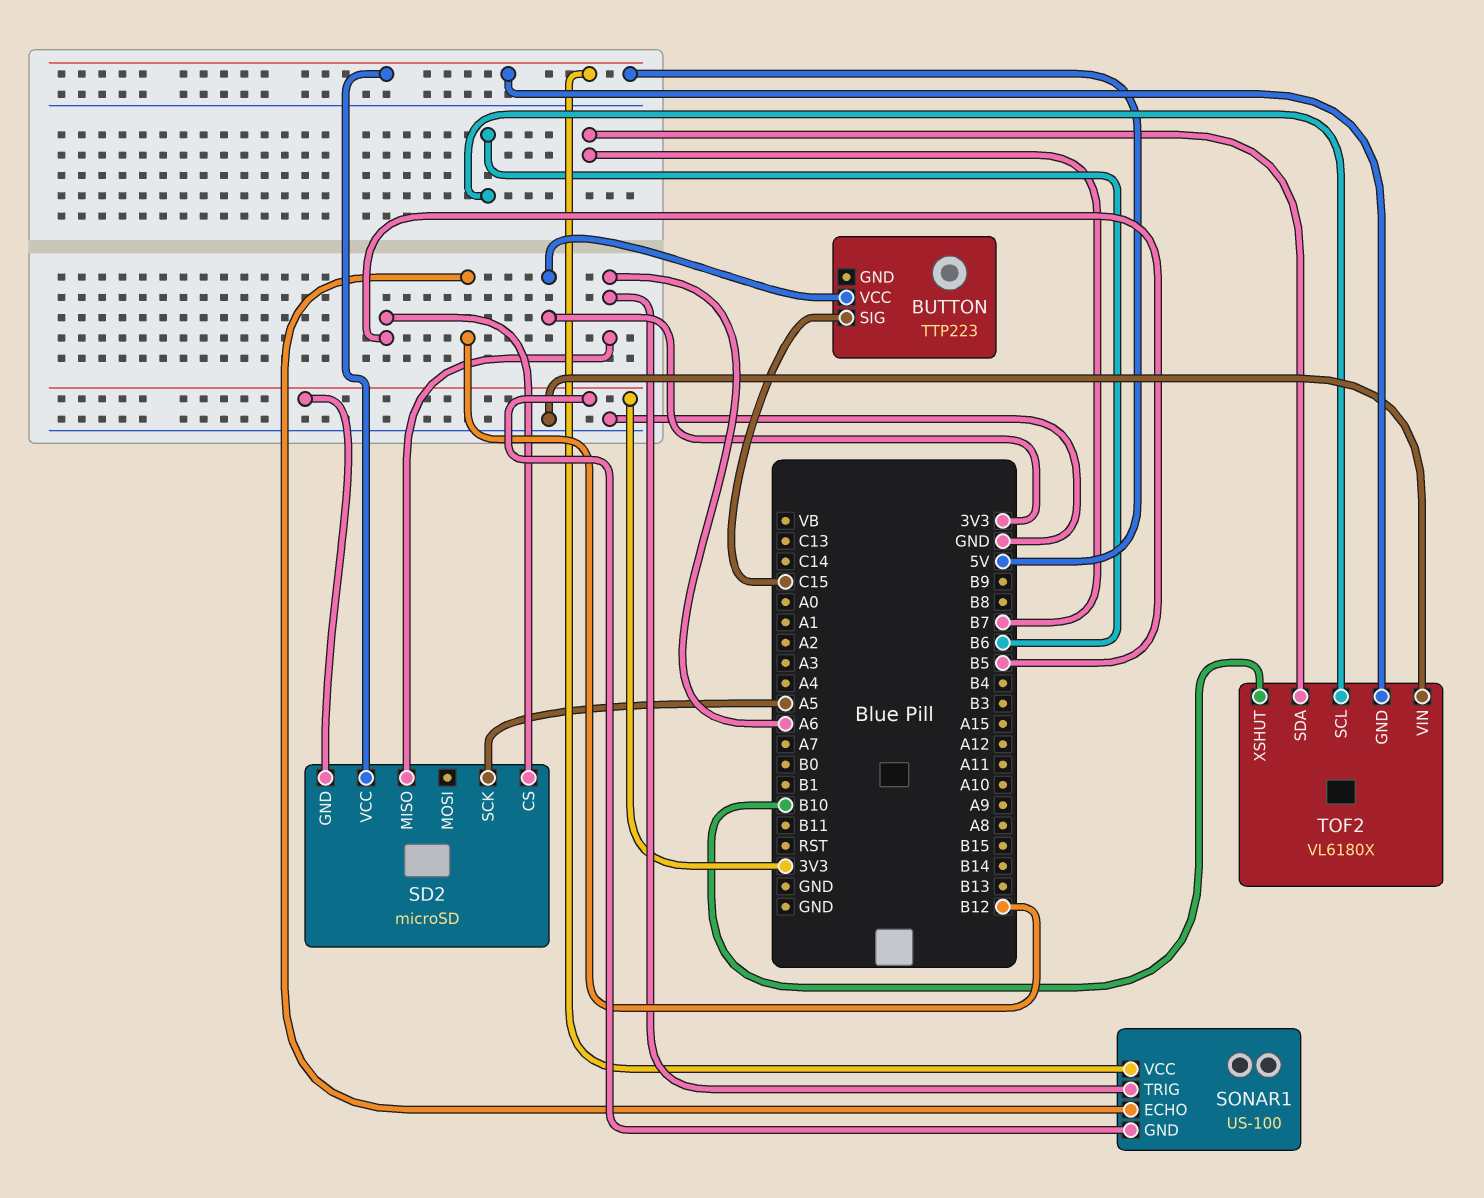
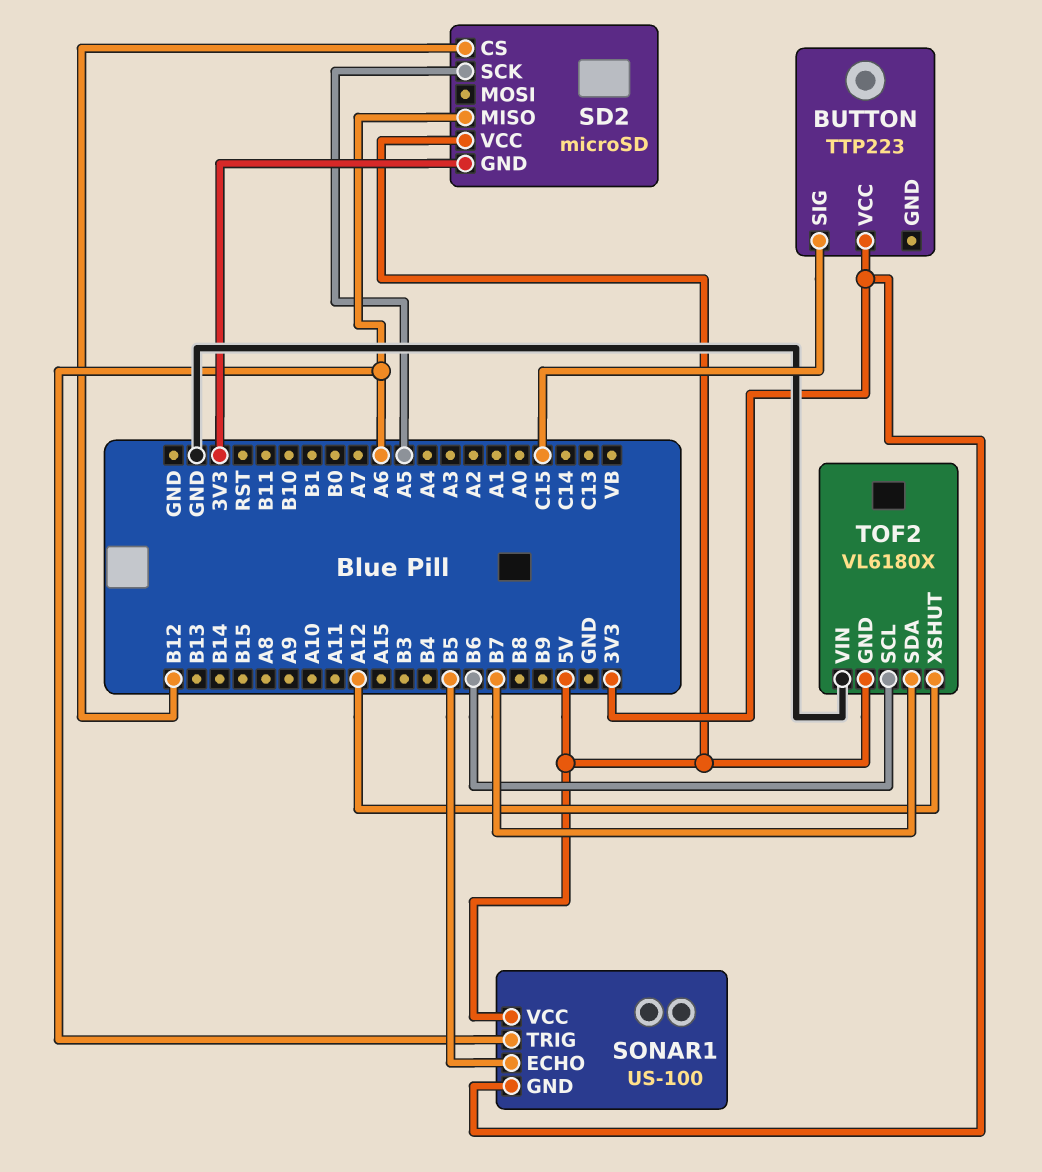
SD2 pin CS: B5 -> B12
SONAR1 pin ECHO: B12 -> B5
TOF2 pin XSHUT: B10 -> A12

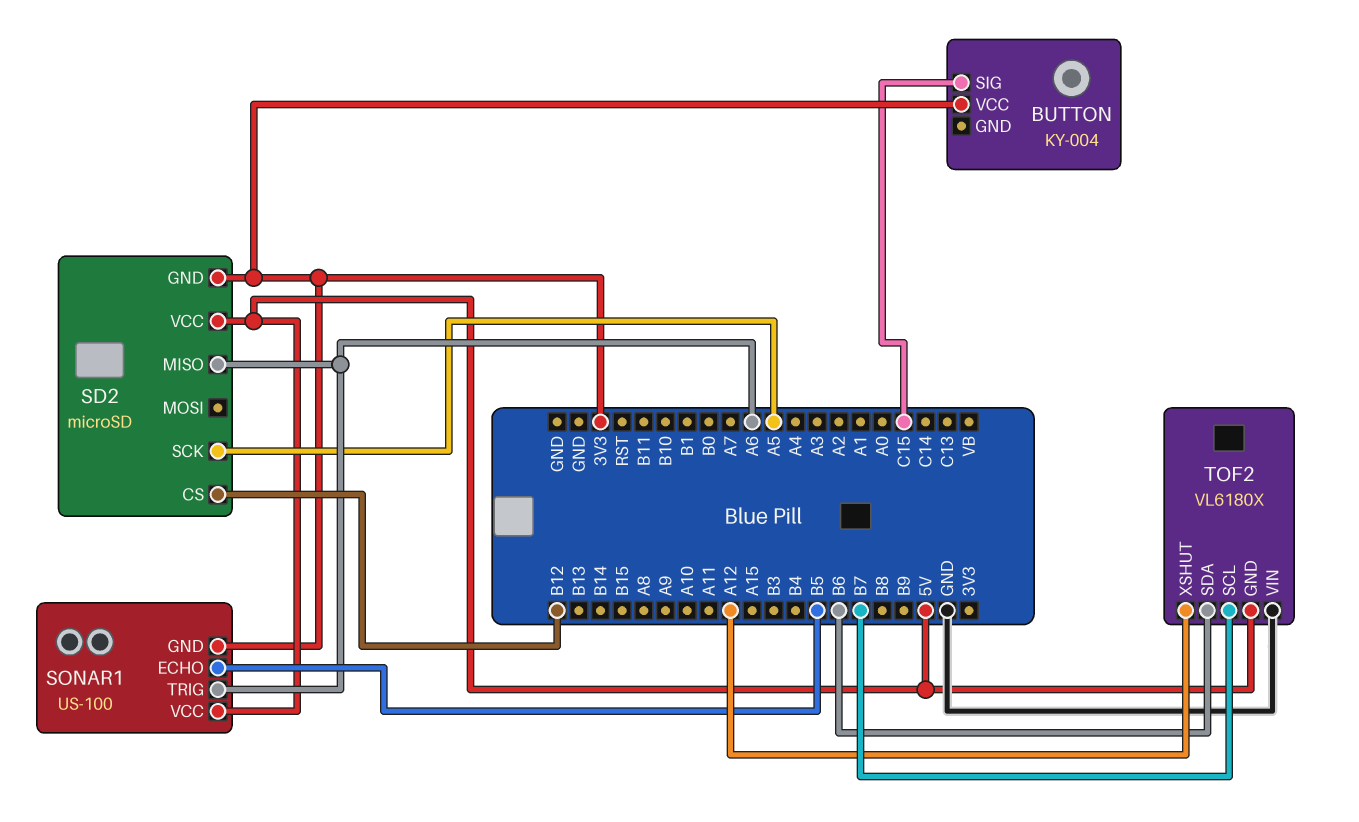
BUTTON: TTP223 -> KY-004
TOF2 pin SCL: B6 -> B7
TOF2 pin SDA: B7 -> B6

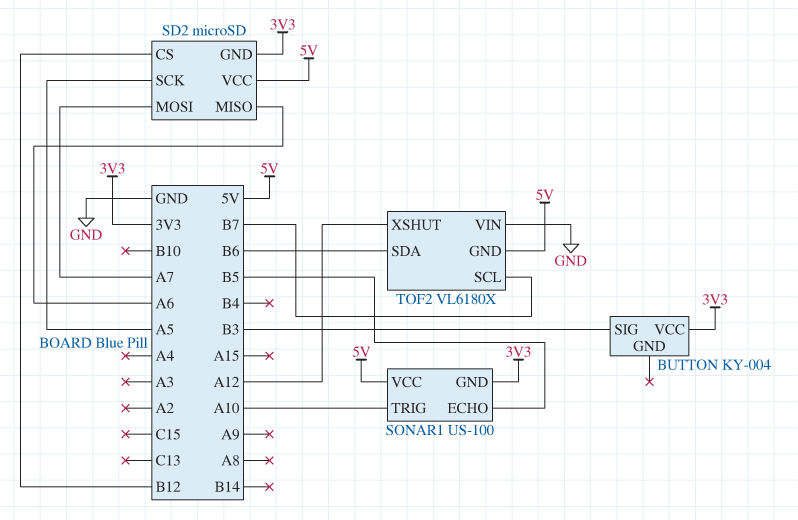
BUTTON pin SIG: C15 -> B3
SD2 pin MOSI: none -> A7
SONAR1 pin TRIG: A6 -> A10

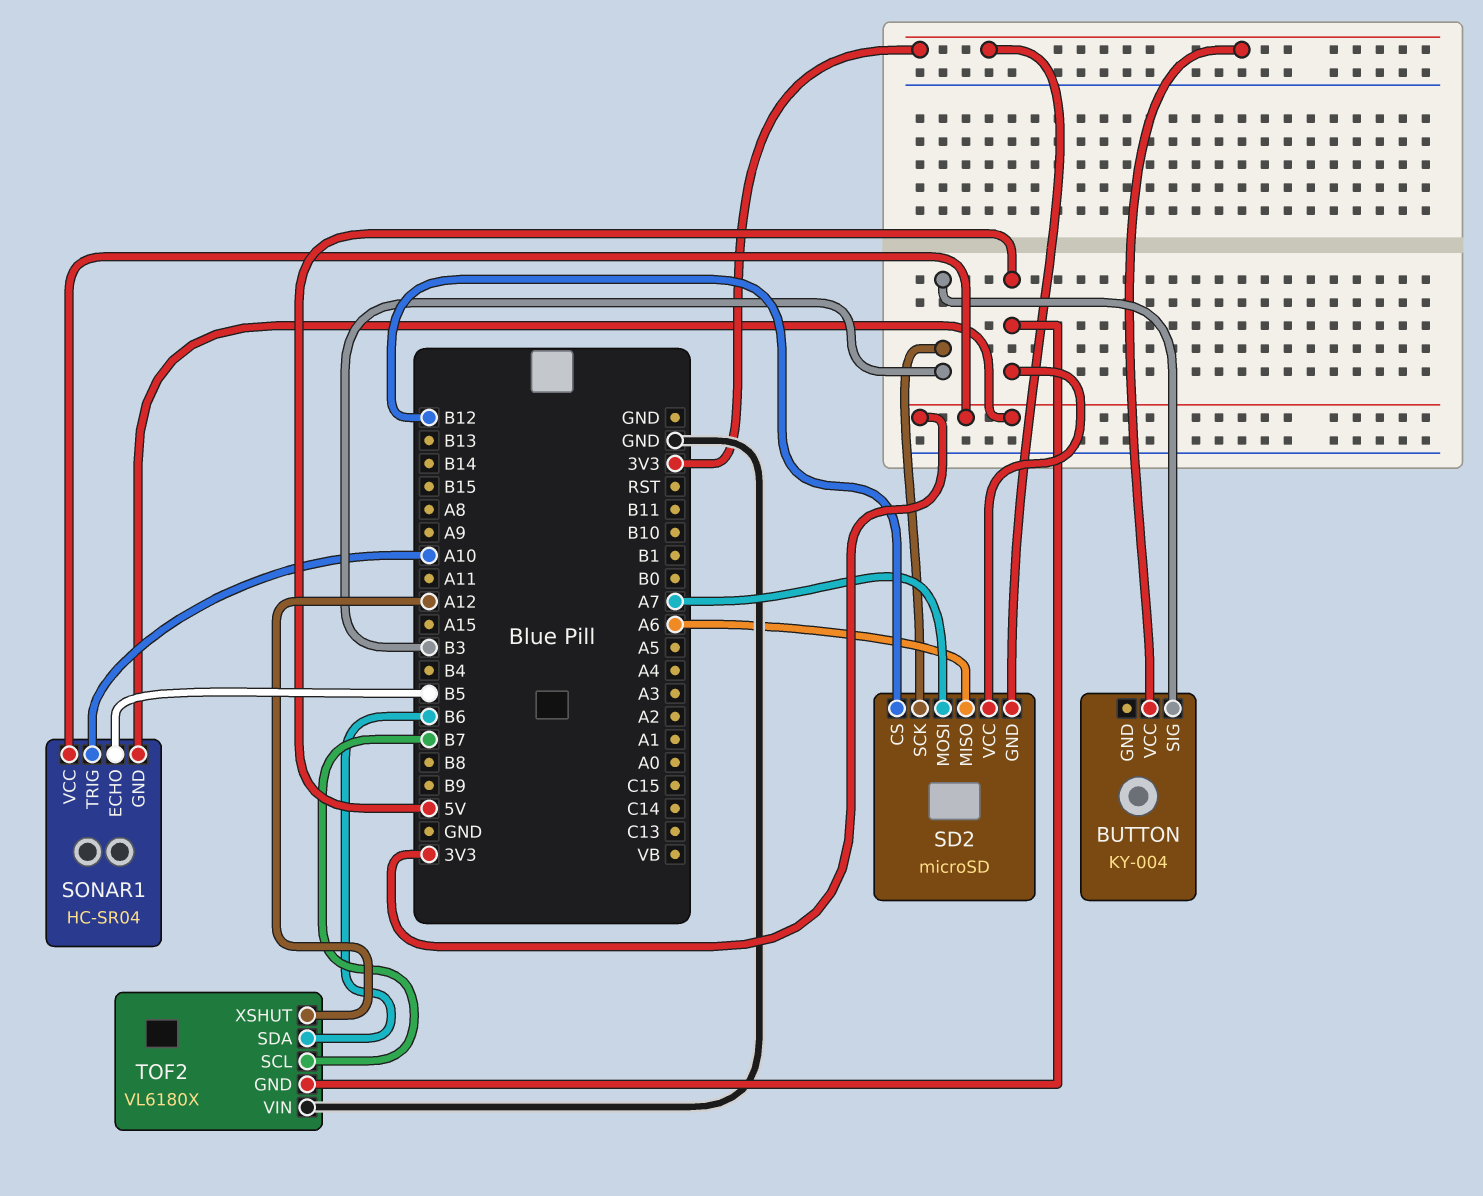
SD2 pin SCK: A5 -> B3
SONAR1: US-100 -> HC-SR04
SONAR1 pin VCC: 5V -> 3V3

